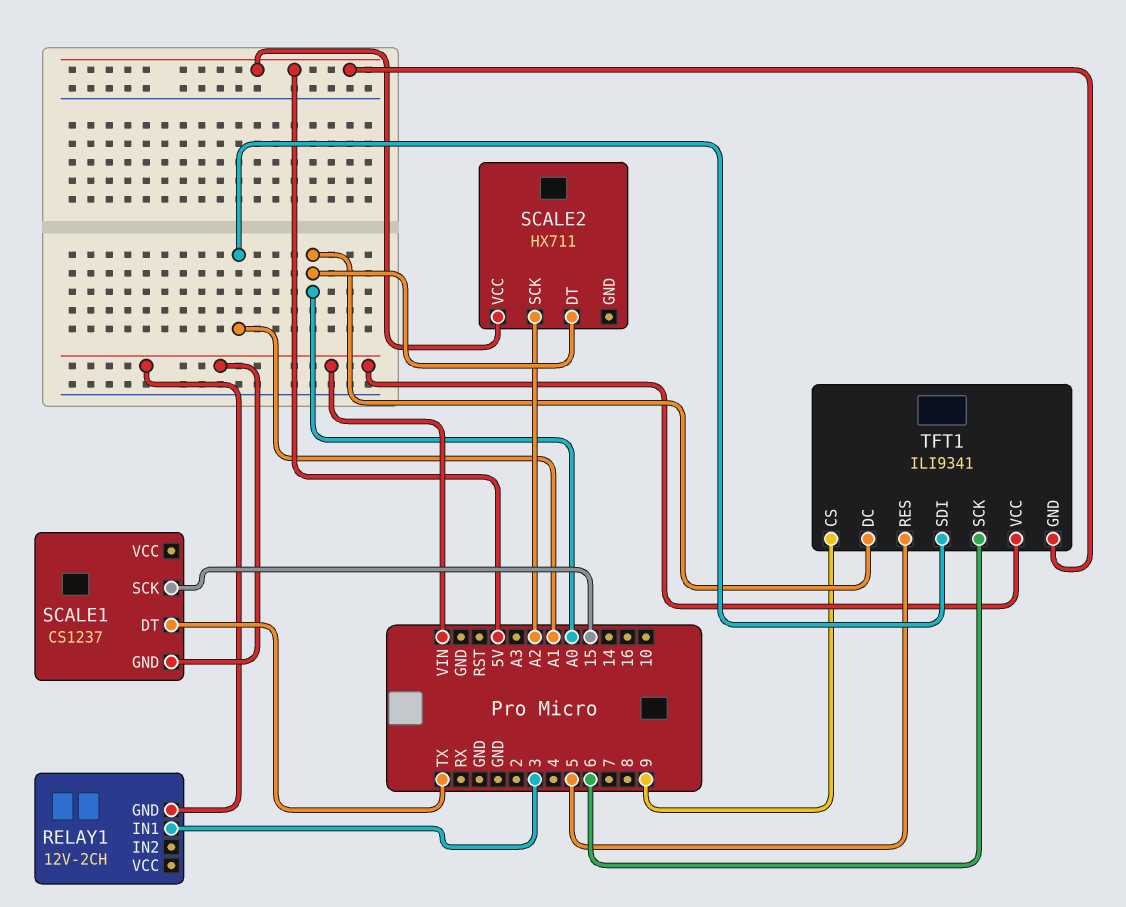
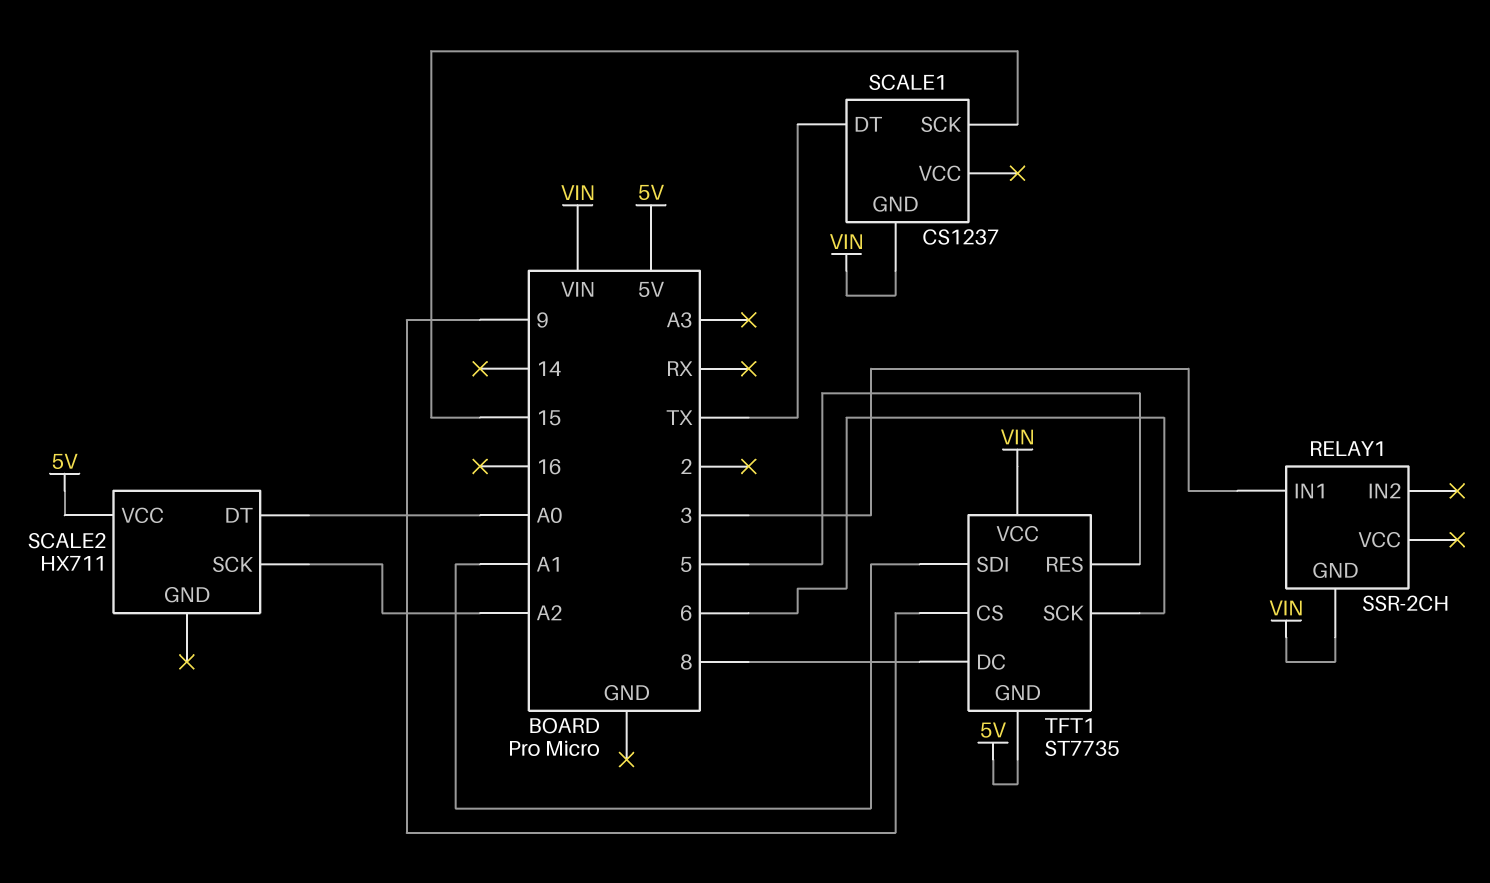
RELAY1: 12V-2CH -> SSR-2CH
TFT1: ILI9341 -> ST7735
TFT1 pin DC: A0 -> 8

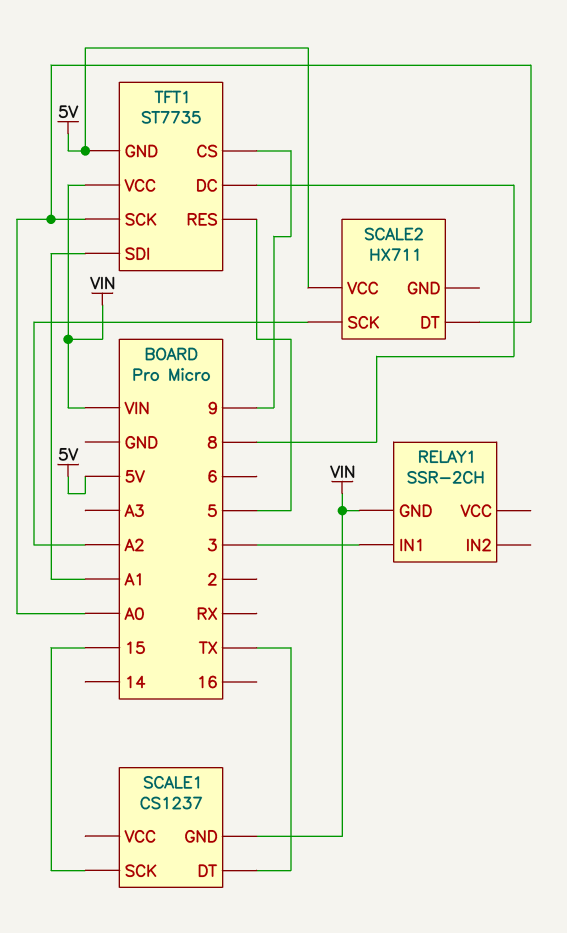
TFT1 pin SCK: 6 -> A0

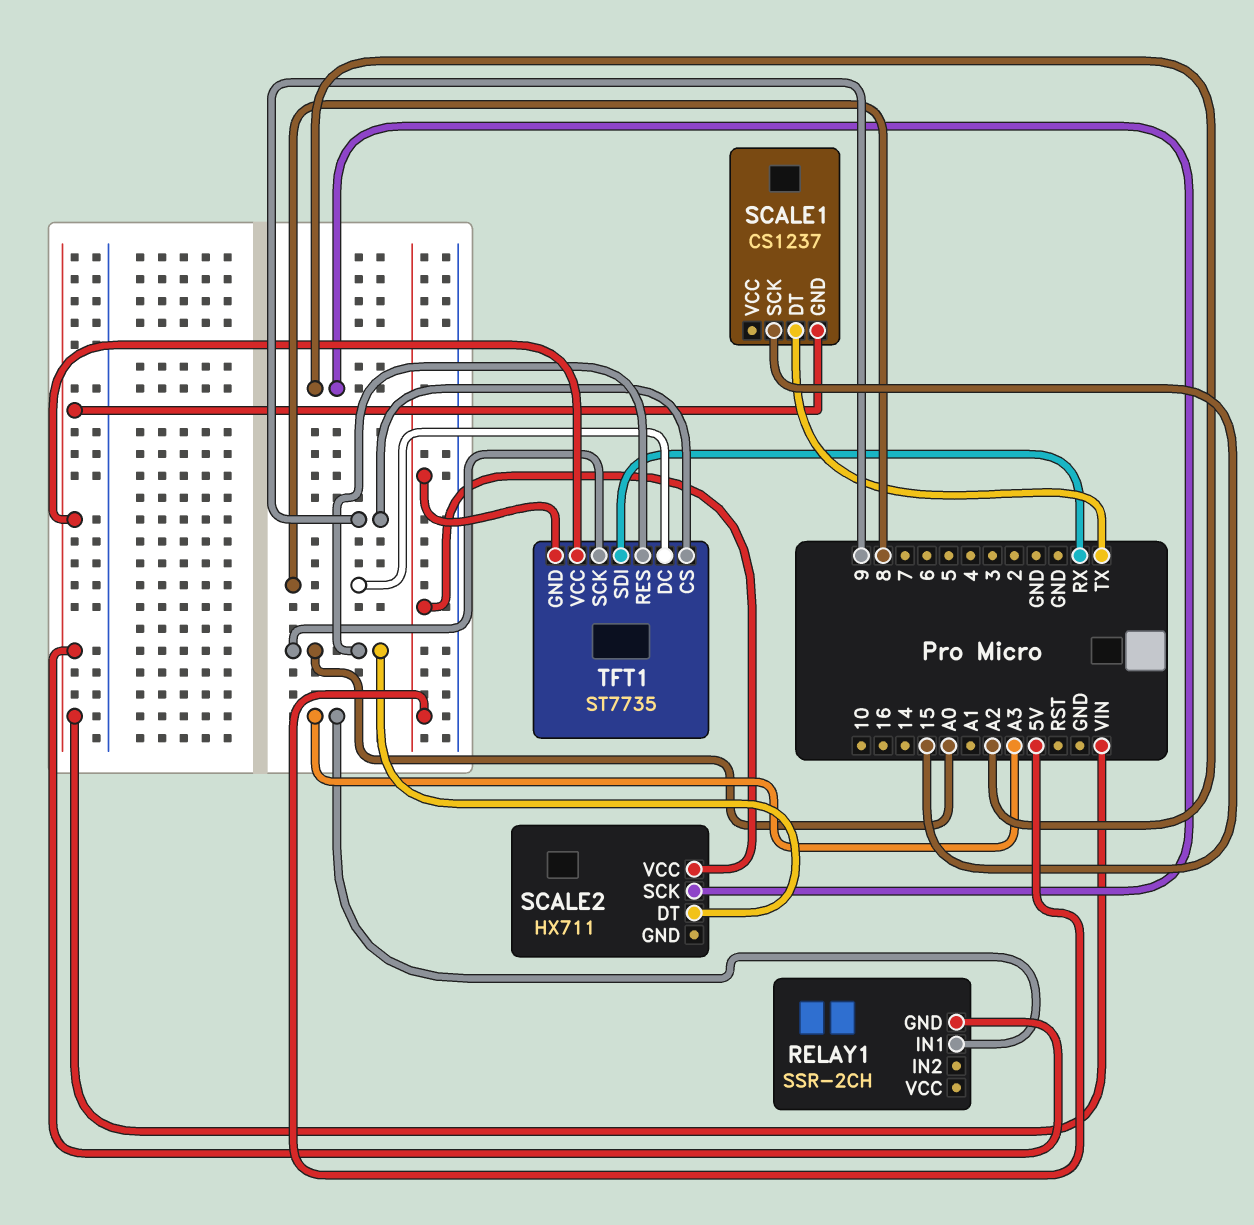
RELAY1 pin IN1: 3 -> A3
TFT1 pin RES: 5 -> A0
TFT1 pin SDI: A1 -> RX

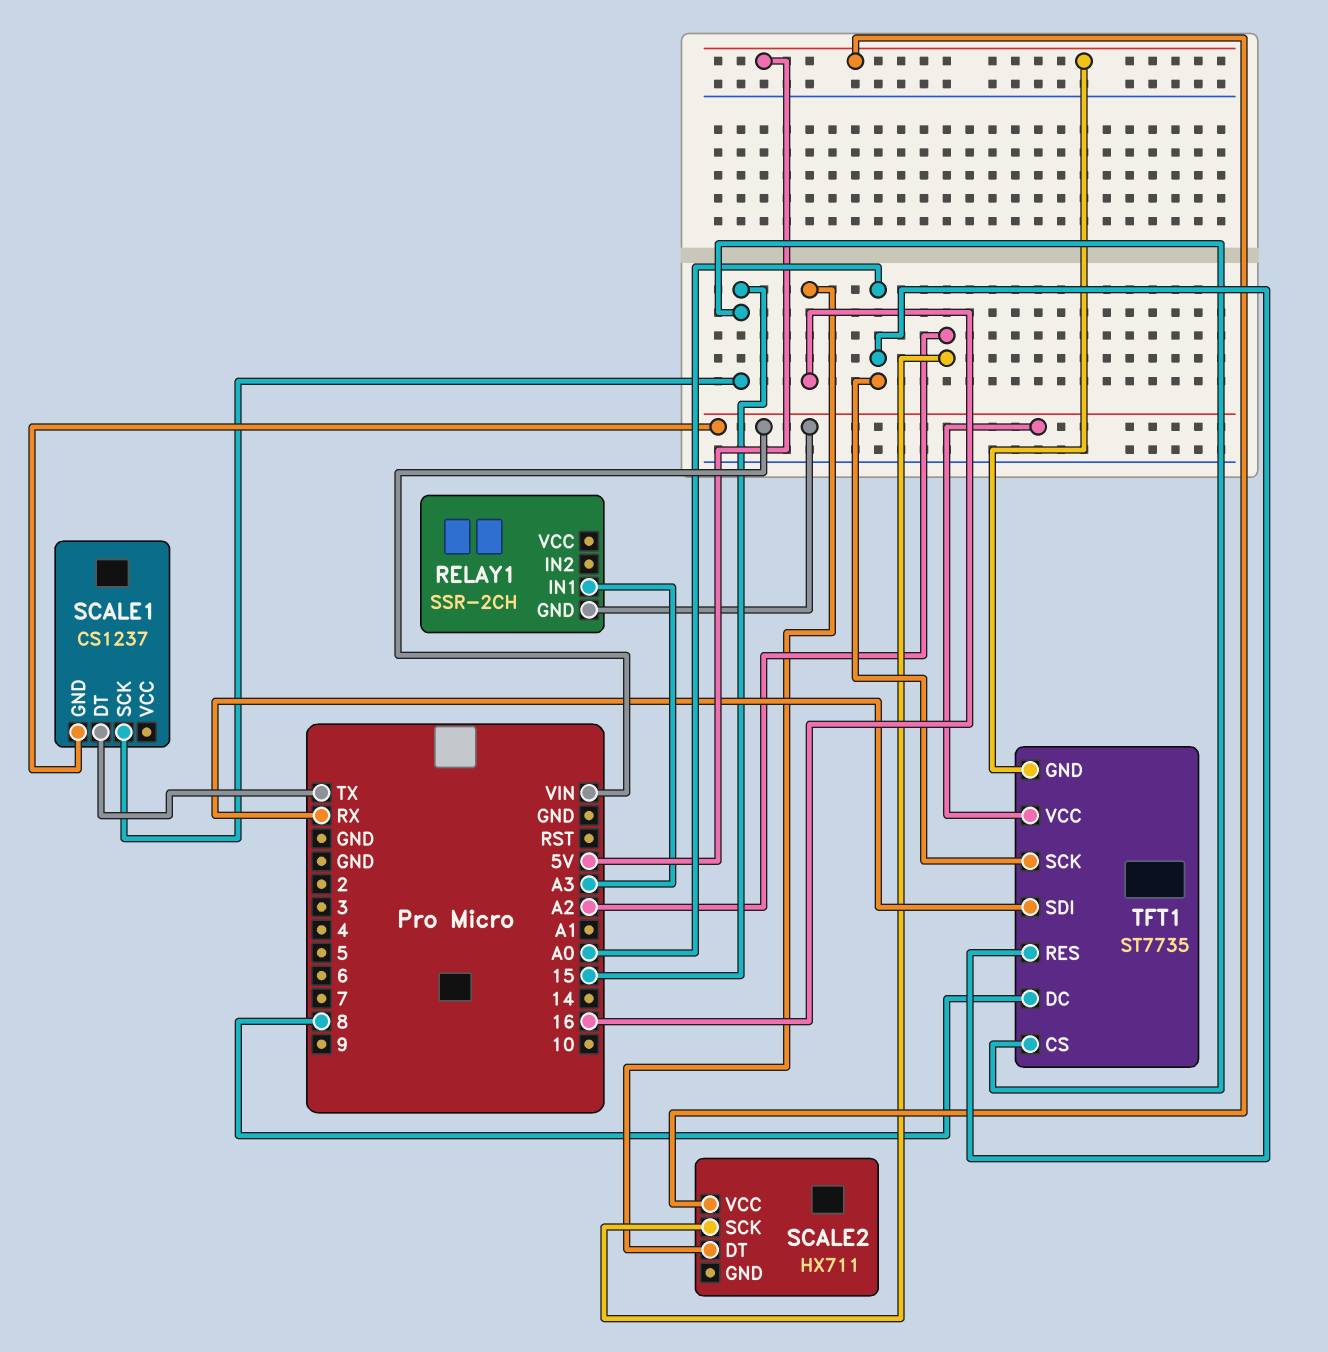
SCALE2 pin DT: A0 -> 16
TFT1 pin CS: 9 -> 15

